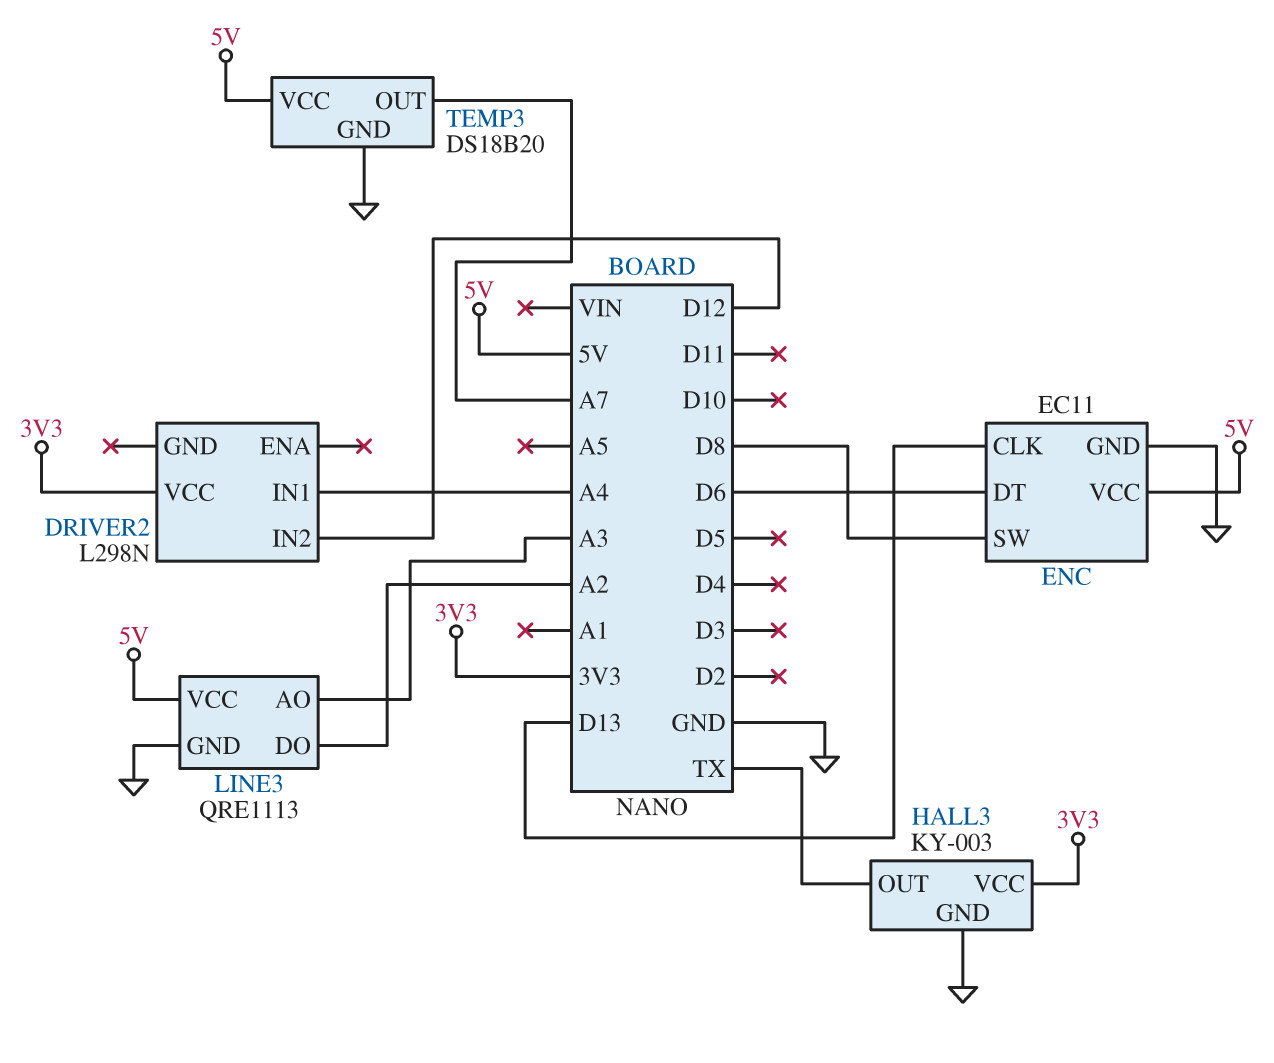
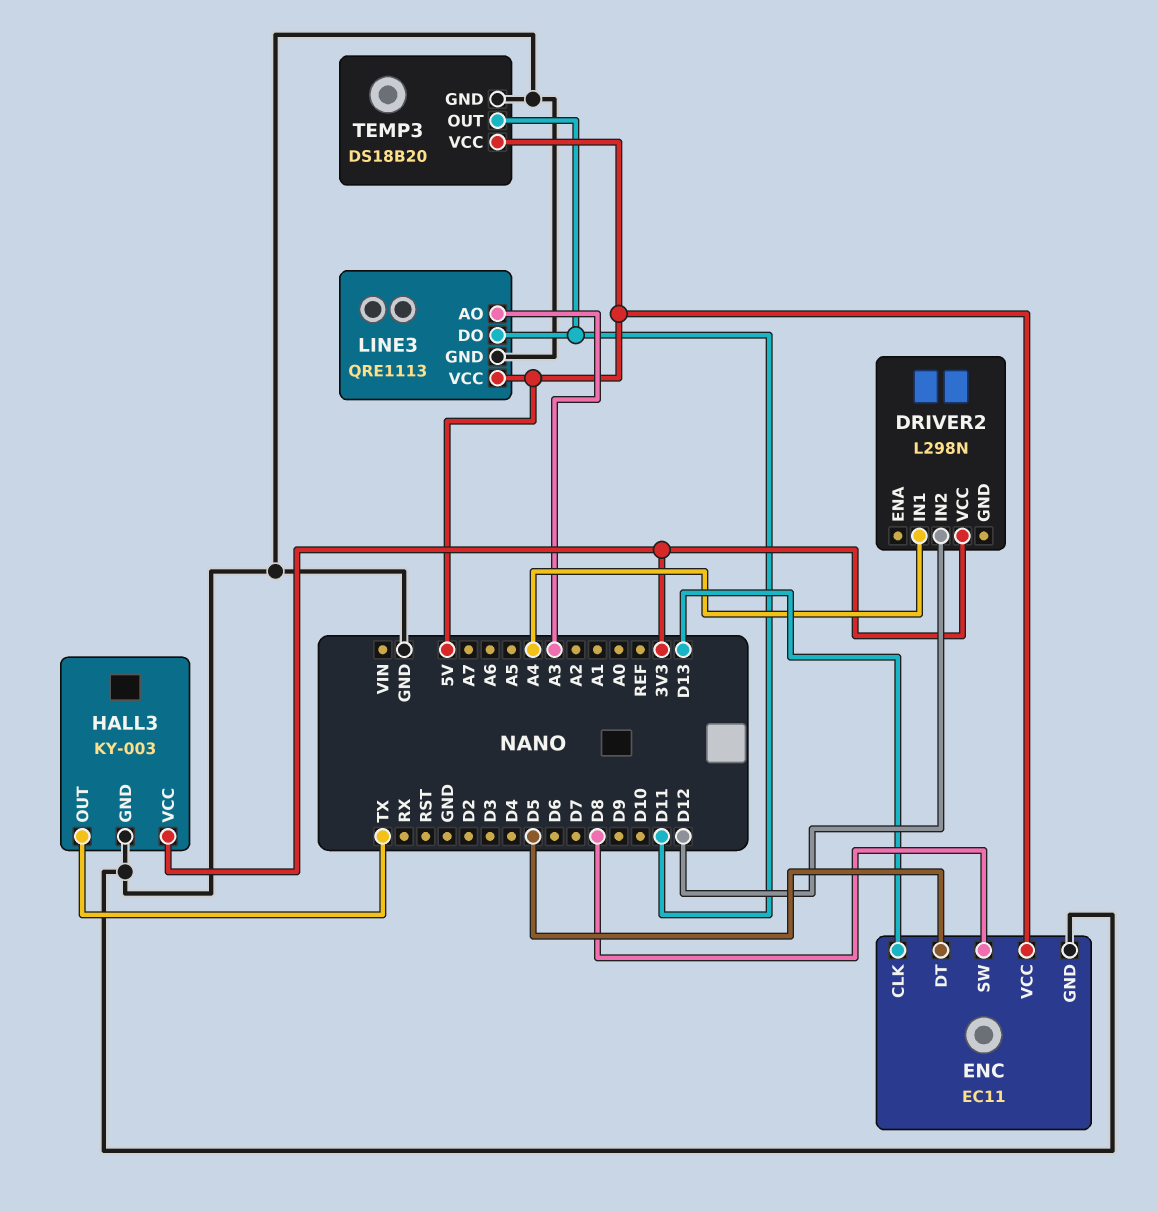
ENC pin DT: D6 -> D5
LINE3 pin DO: A2 -> D11
TEMP3 pin OUT: A7 -> D11

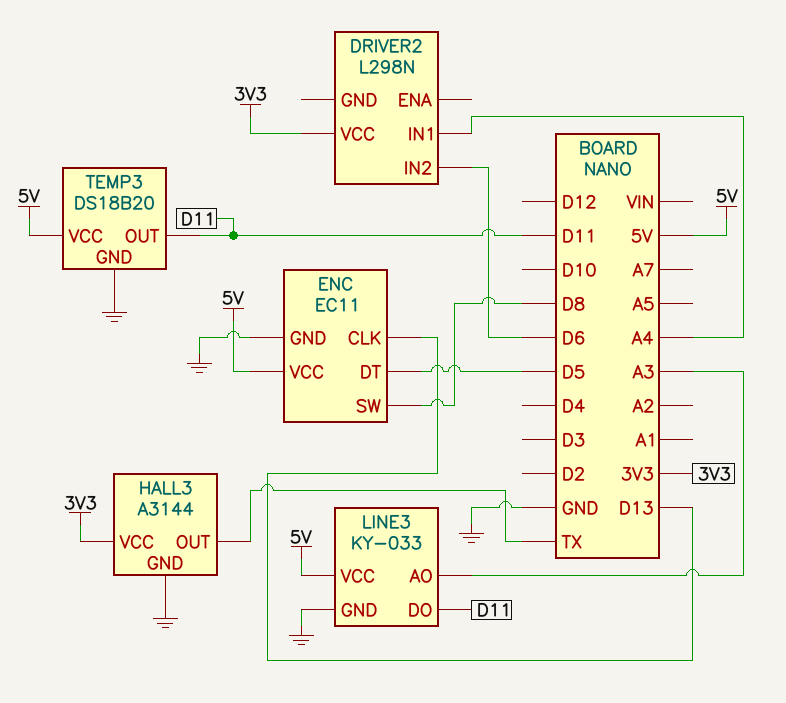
DRIVER2 pin IN2: D12 -> D6
HALL3: KY-003 -> A3144
LINE3: QRE1113 -> KY-033

